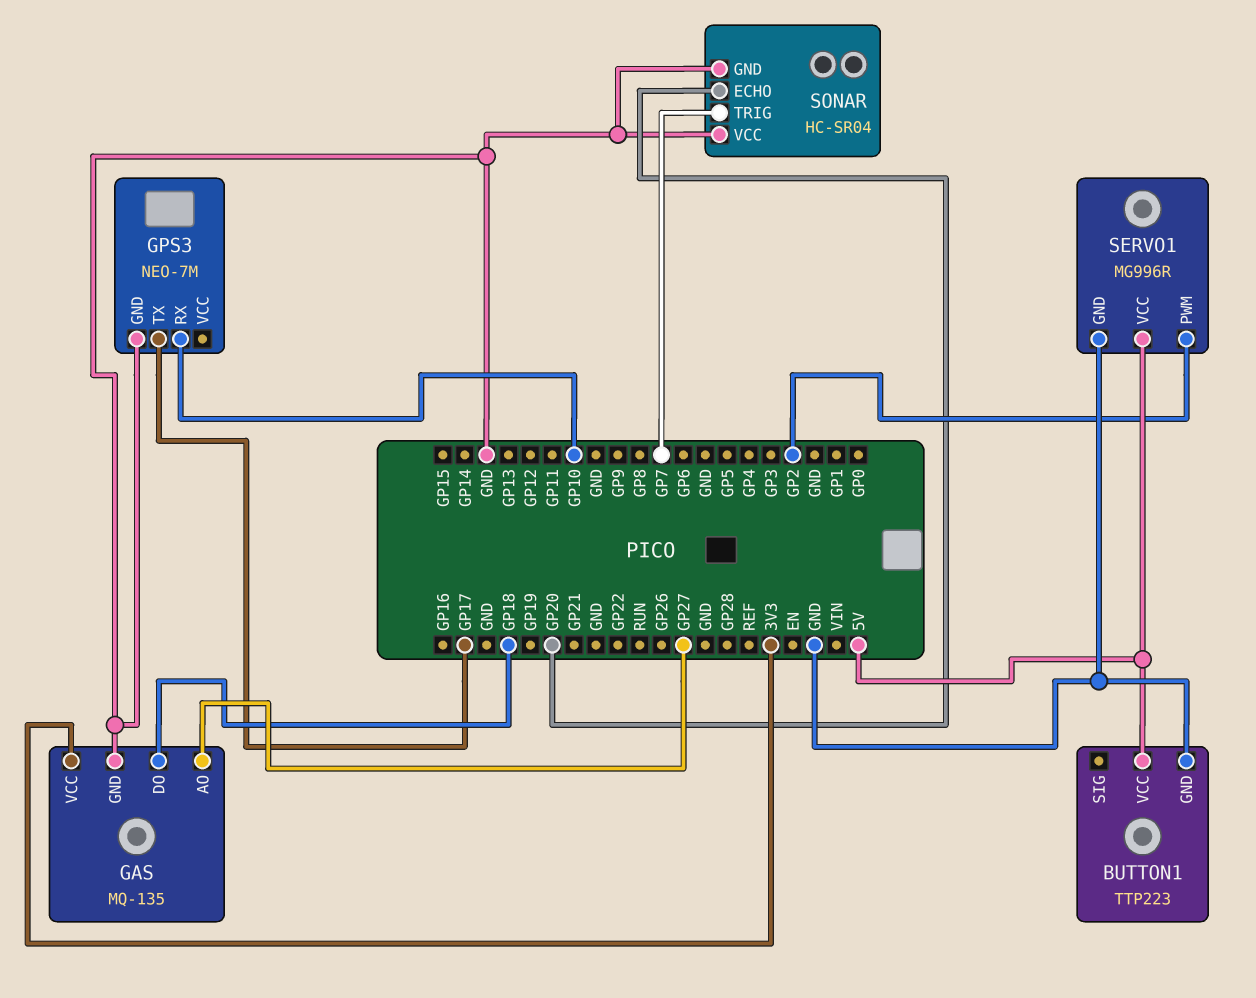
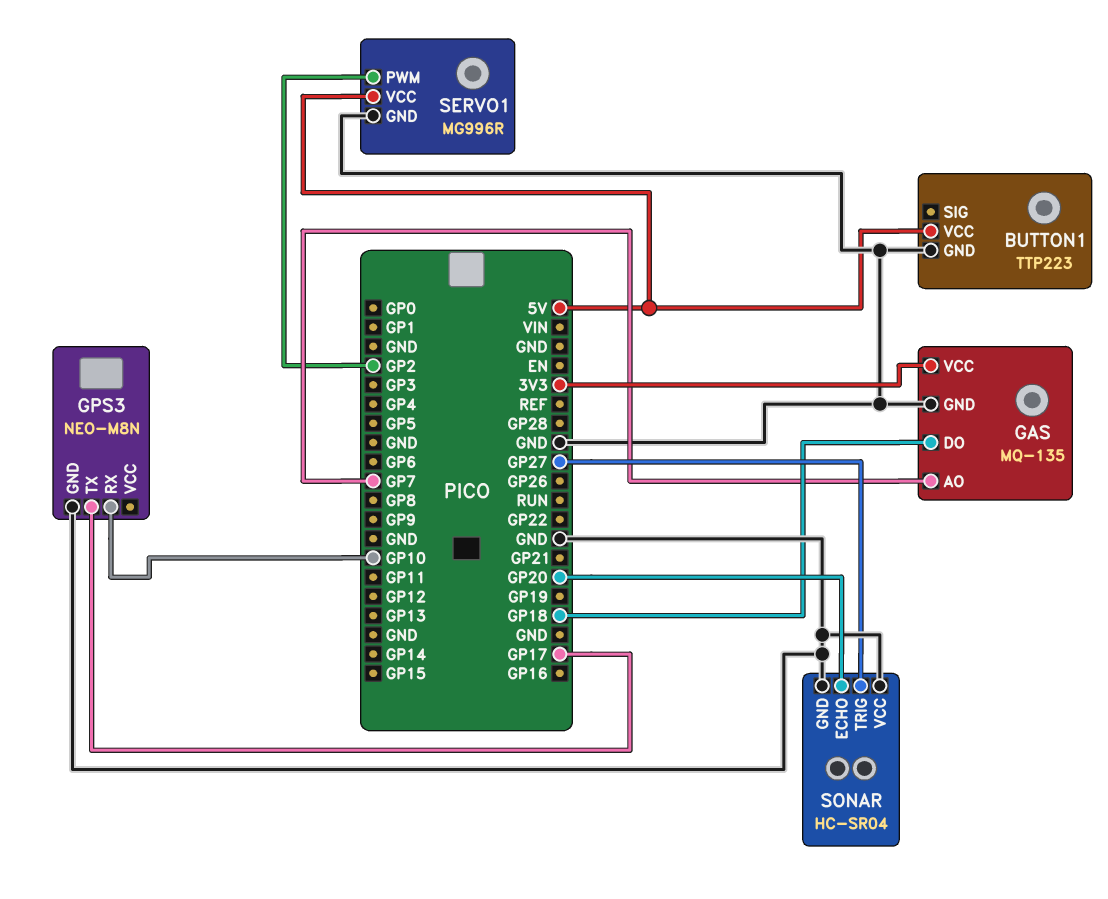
GAS pin AO: GP27 -> GP7
GPS3: NEO-7M -> NEO-M8N
SONAR pin TRIG: GP7 -> GP27

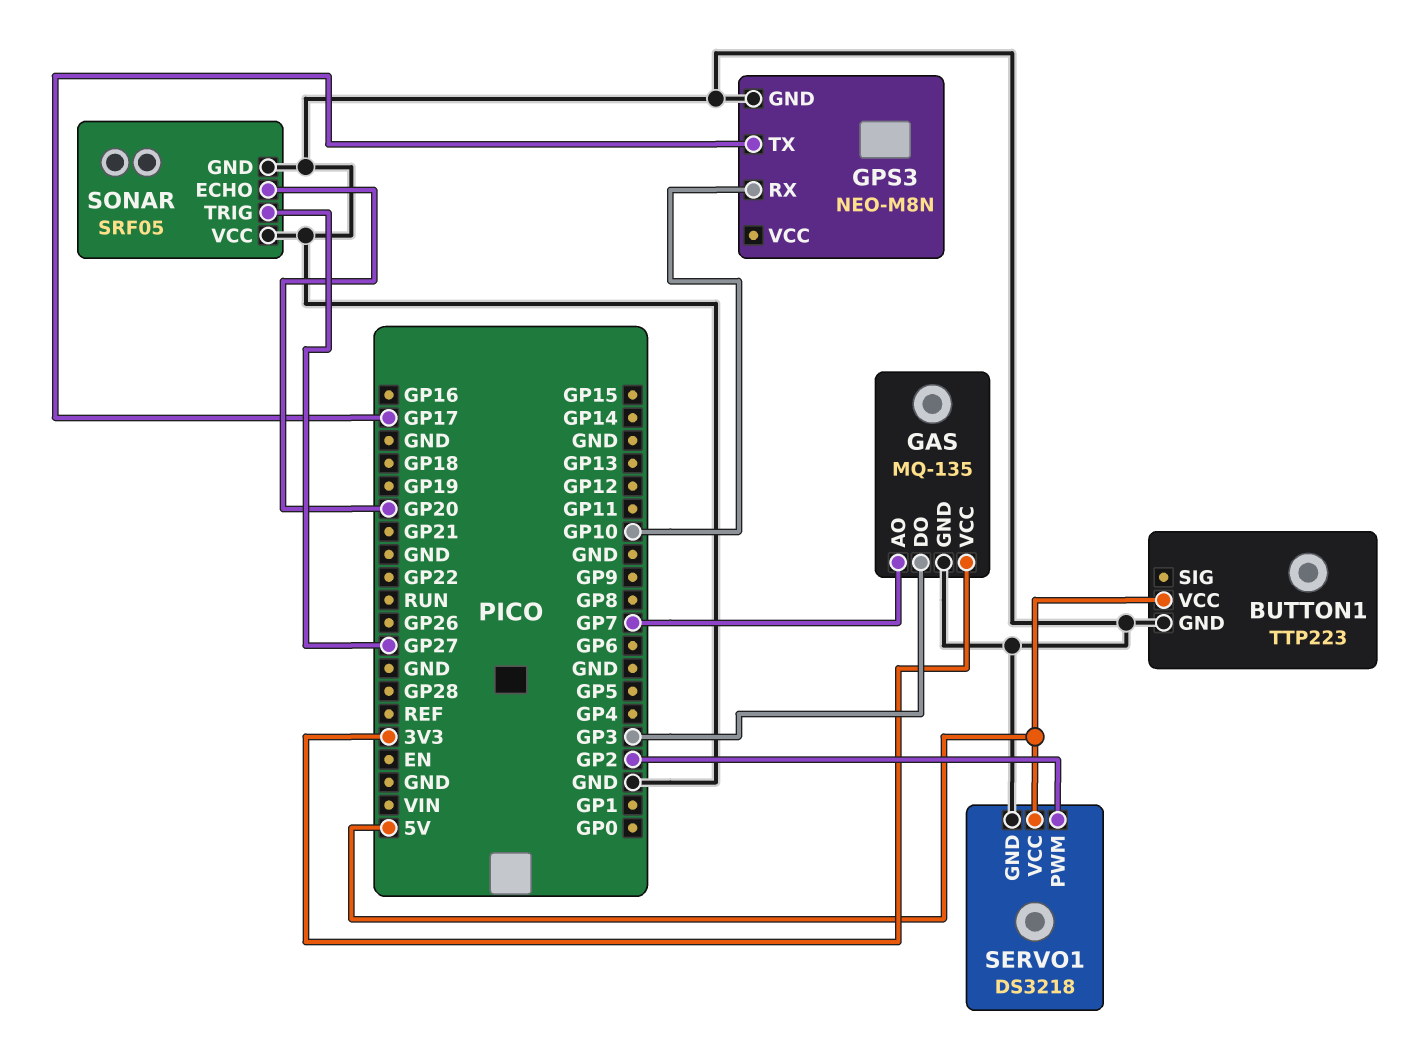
GAS pin DO: GP18 -> GP3
SERVO1: MG996R -> DS3218
SONAR: HC-SR04 -> SRF05

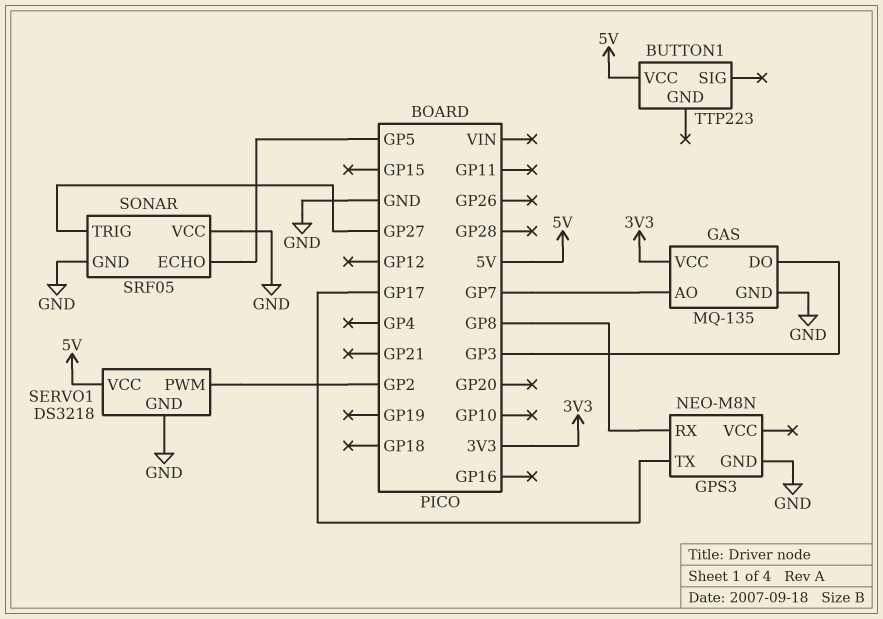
BUTTON1 pin GND: GND -> none
GPS3 pin RX: GP10 -> GP8
SONAR pin ECHO: GP20 -> GP5

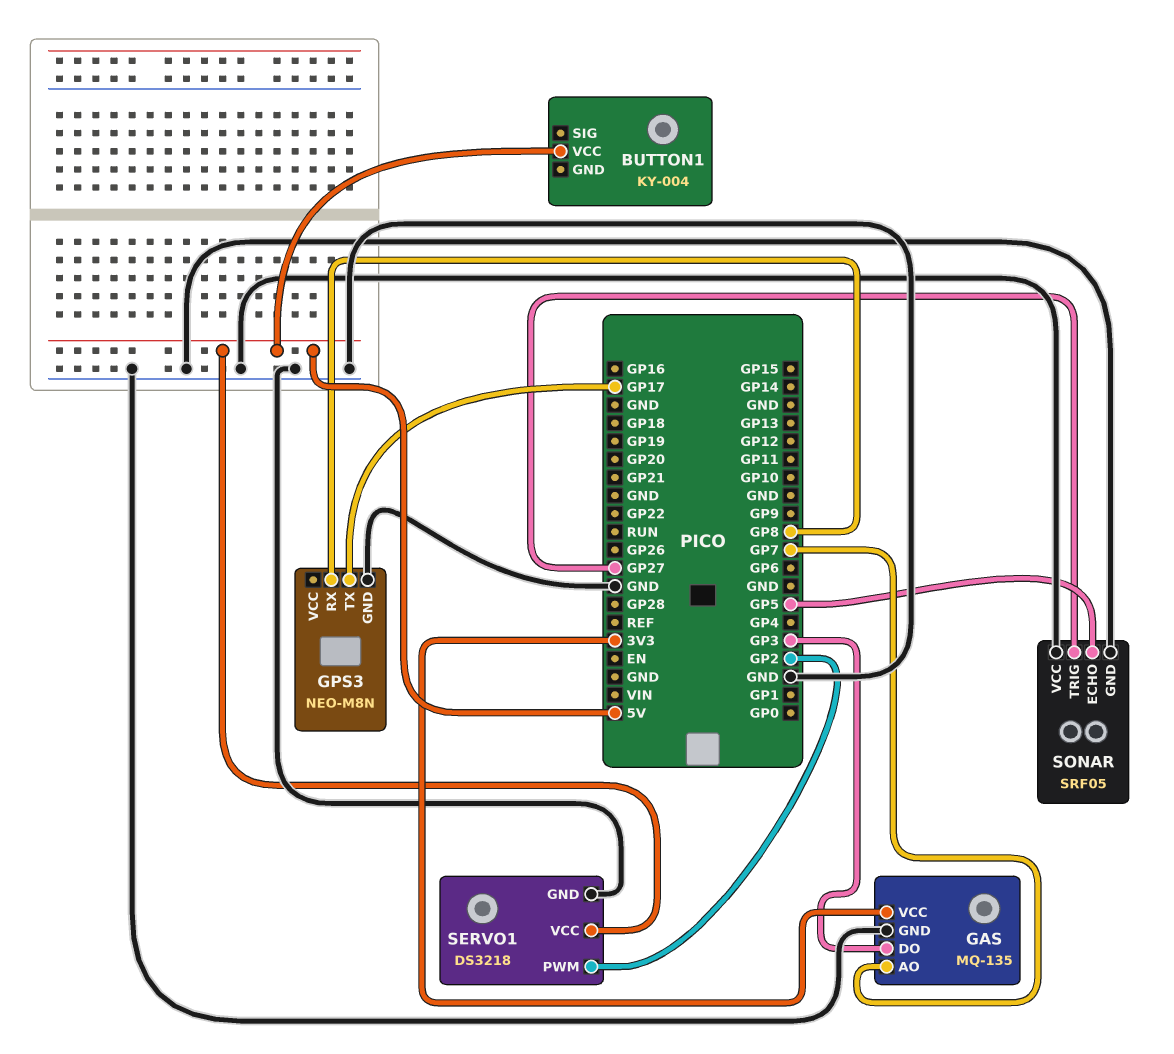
BUTTON1: TTP223 -> KY-004

